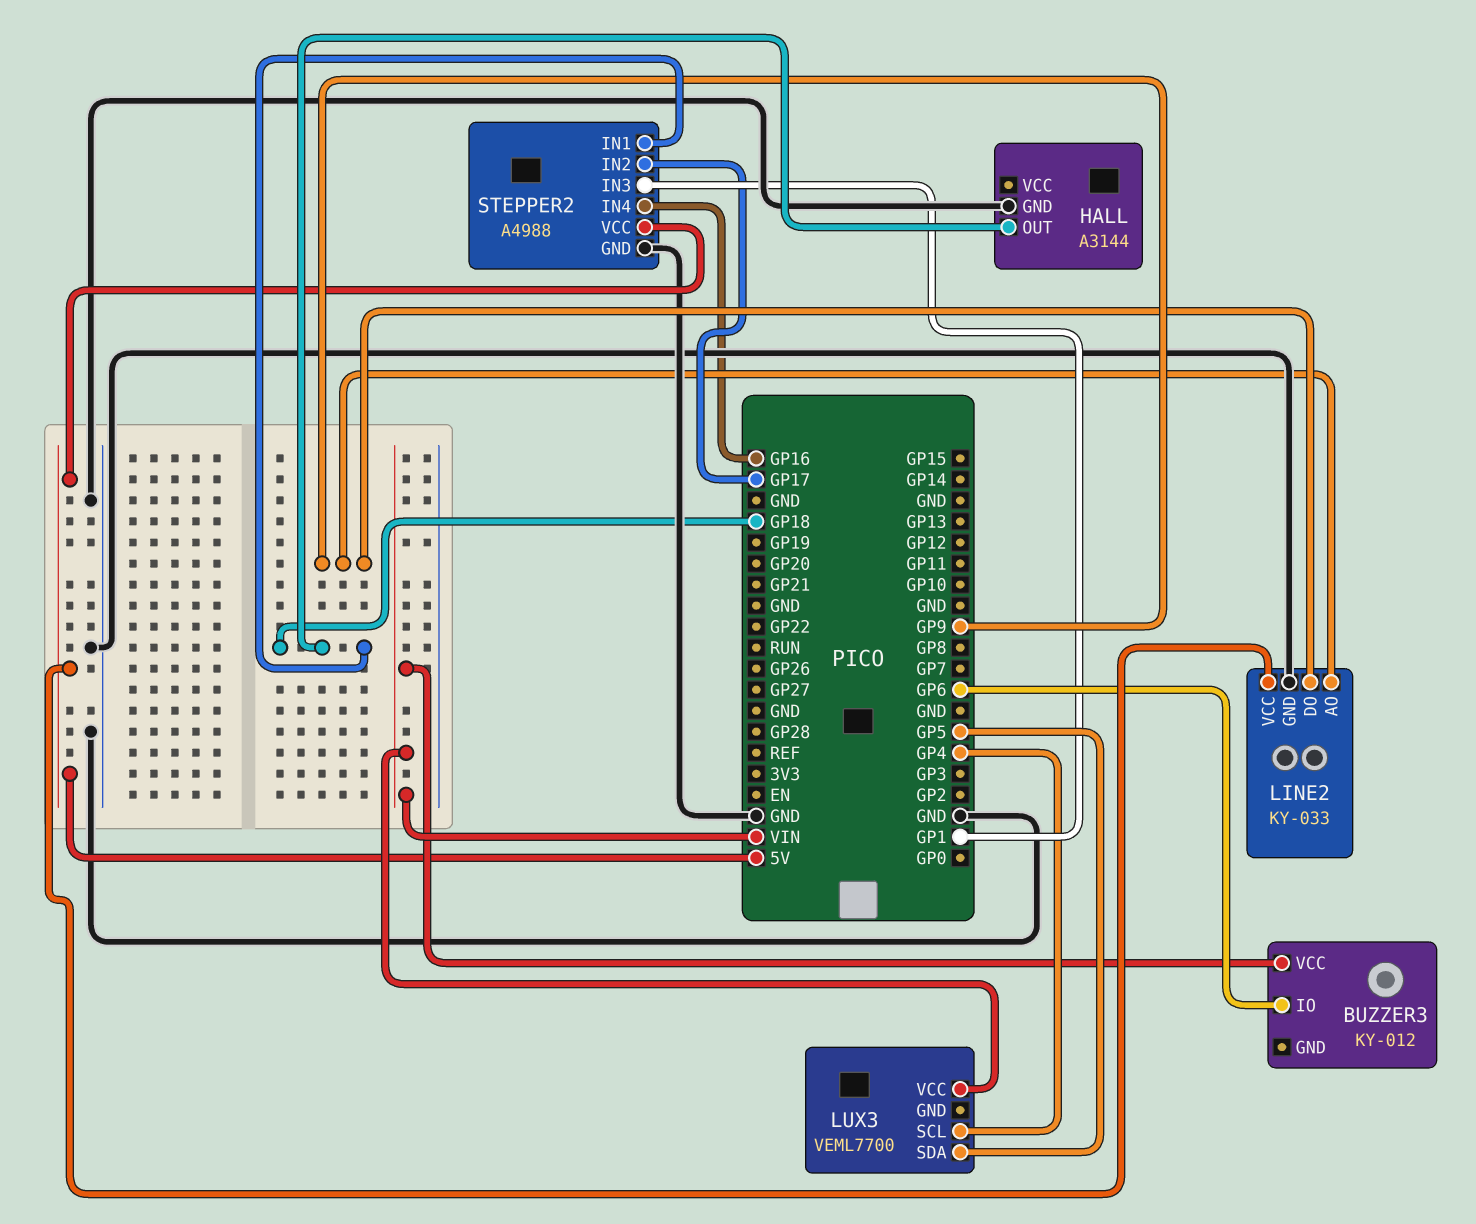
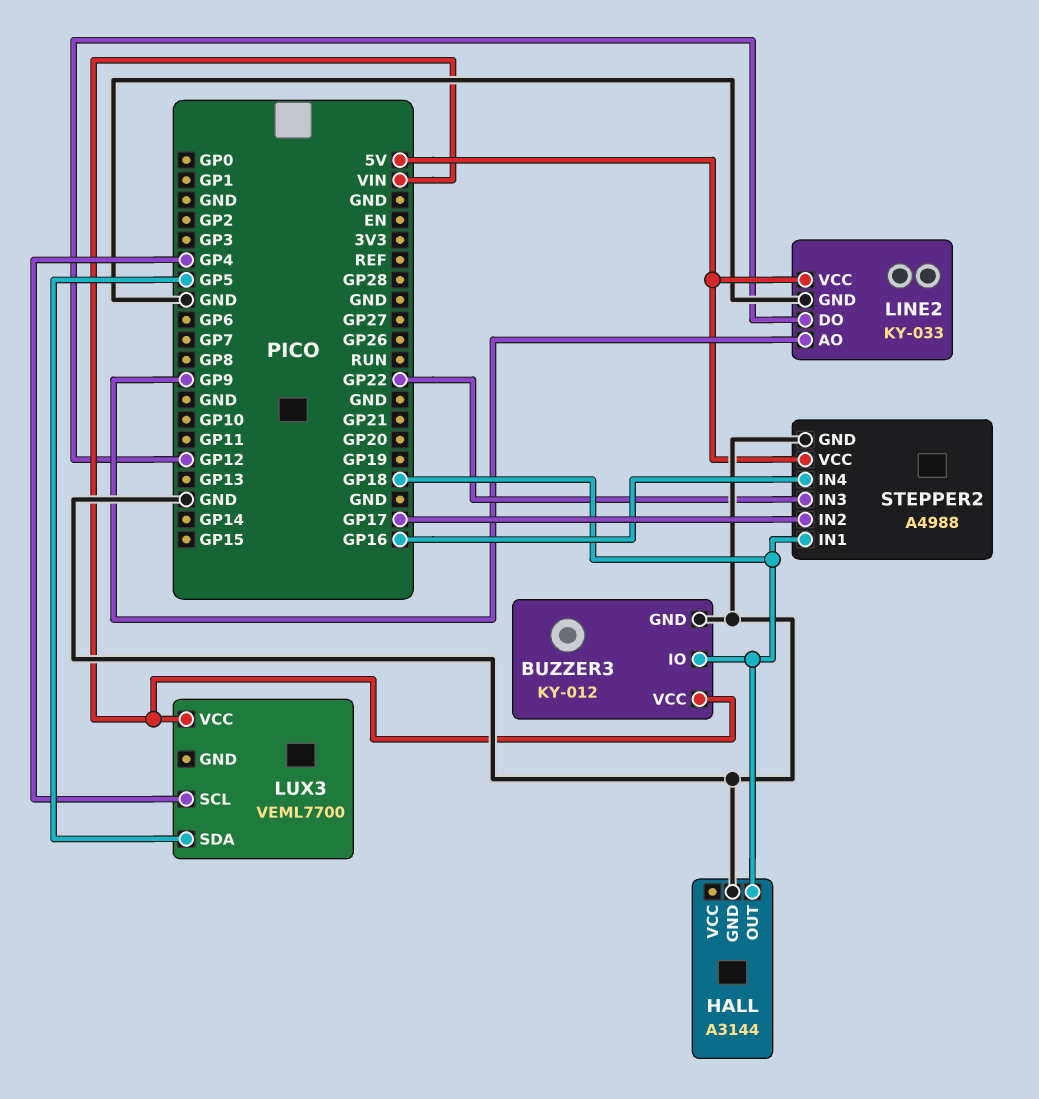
BUZZER3 pin GND: none -> GND
BUZZER3 pin IO: GP6 -> GP18
LINE2 pin DO: GP9 -> GP12
STEPPER2 pin IN3: GP1 -> GP22

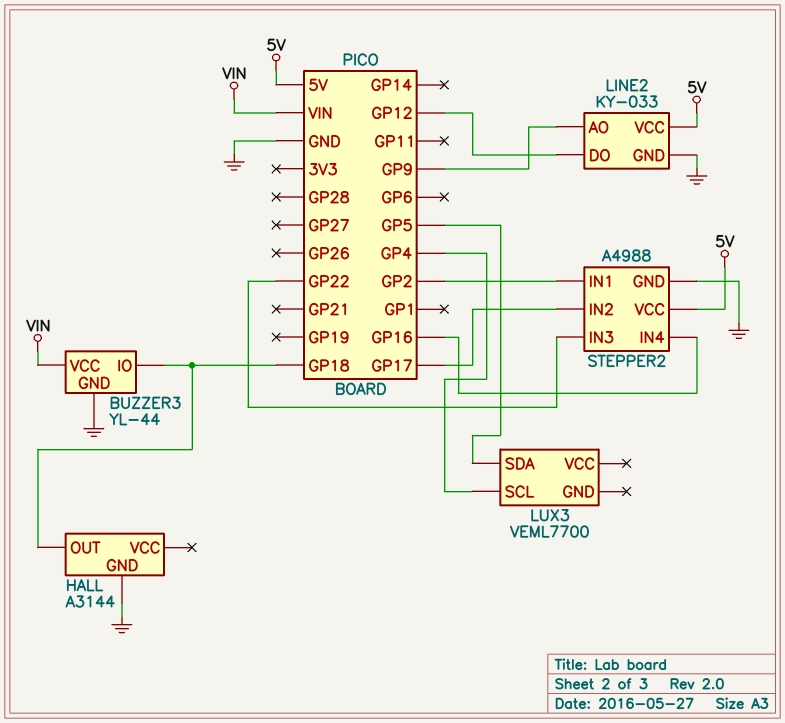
BUZZER3: KY-012 -> YL-44
LUX3 pin VCC: VIN -> none
STEPPER2 pin IN1: GP18 -> GP2

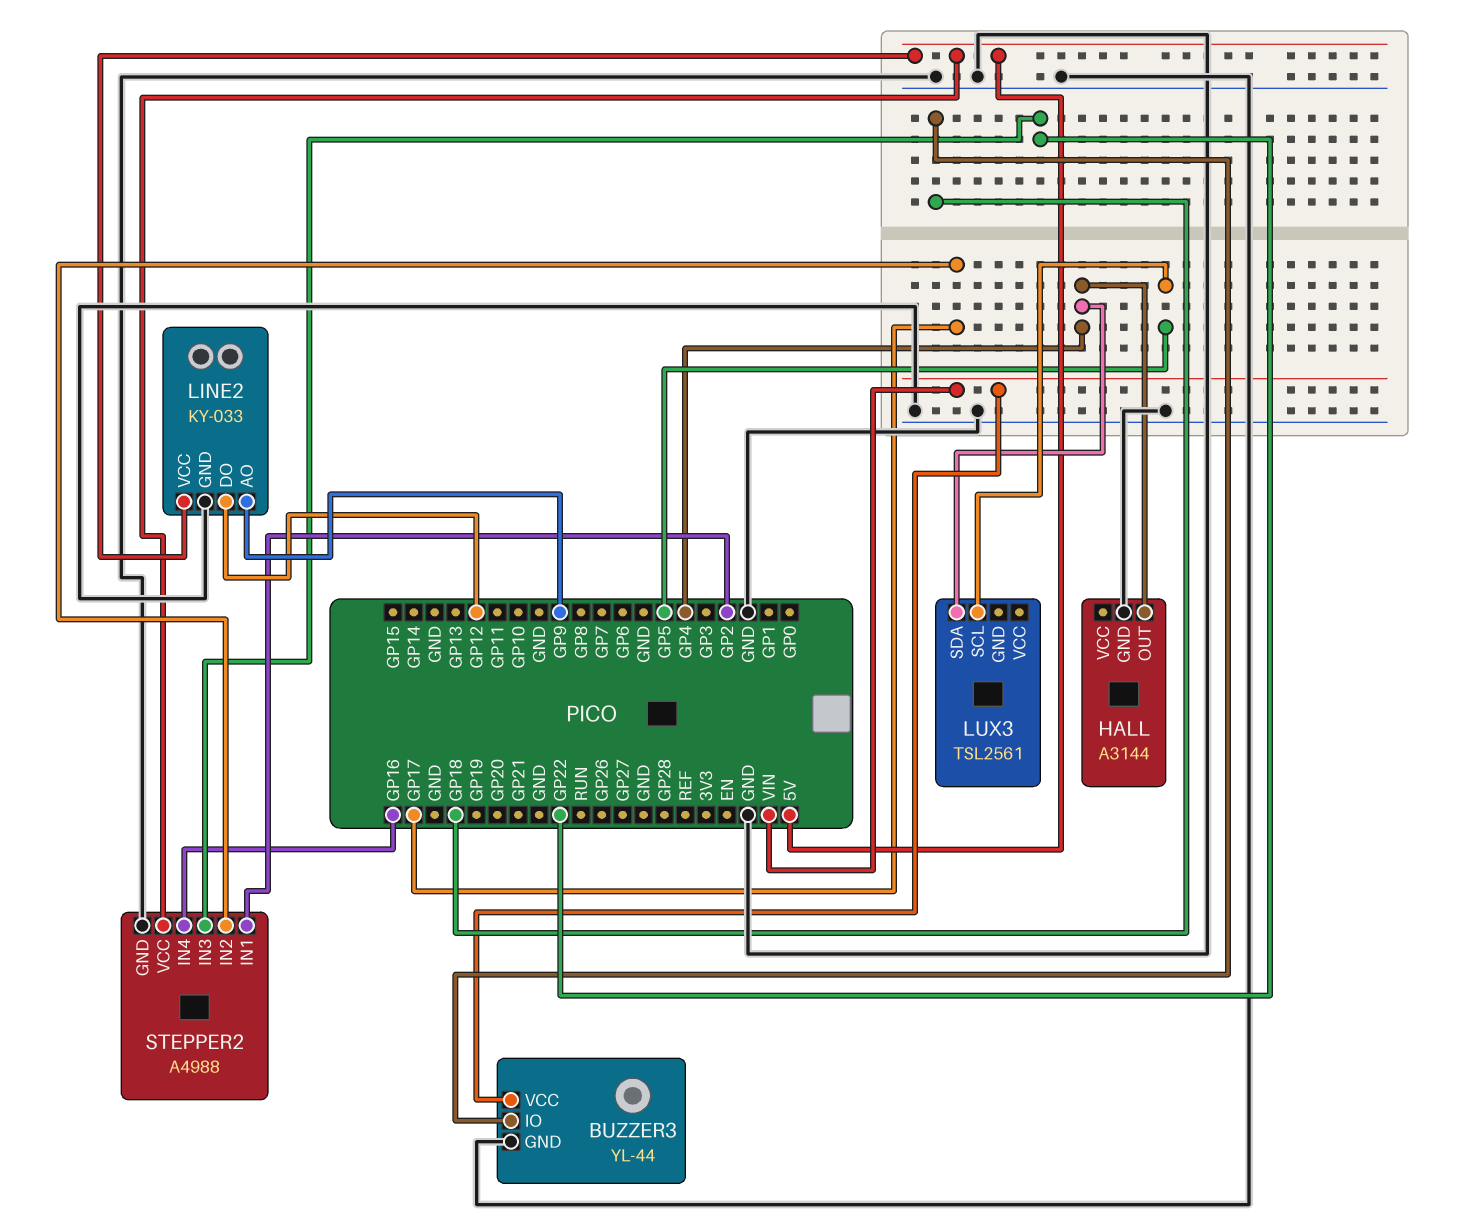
HALL pin OUT: GP18 -> GP4
LUX3: VEML7700 -> TSL2561
LUX3 pin SCL: GP4 -> GP5
LUX3 pin SDA: GP5 -> GP4

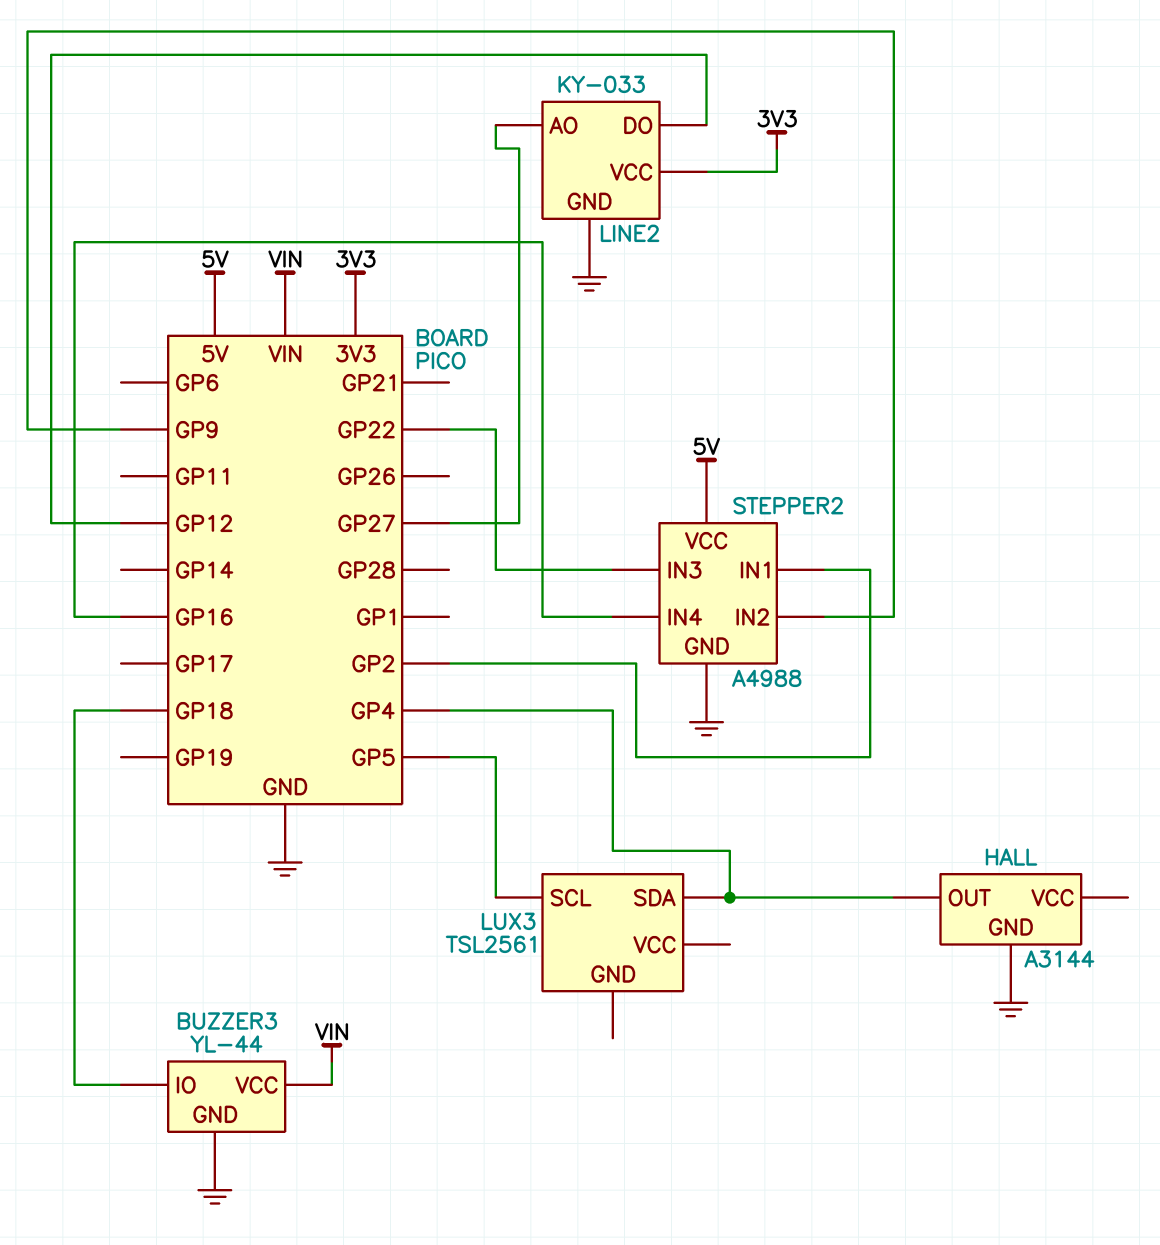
LINE2 pin AO: GP9 -> GP27
LINE2 pin VCC: 5V -> 3V3
STEPPER2 pin IN2: GP17 -> GP9

